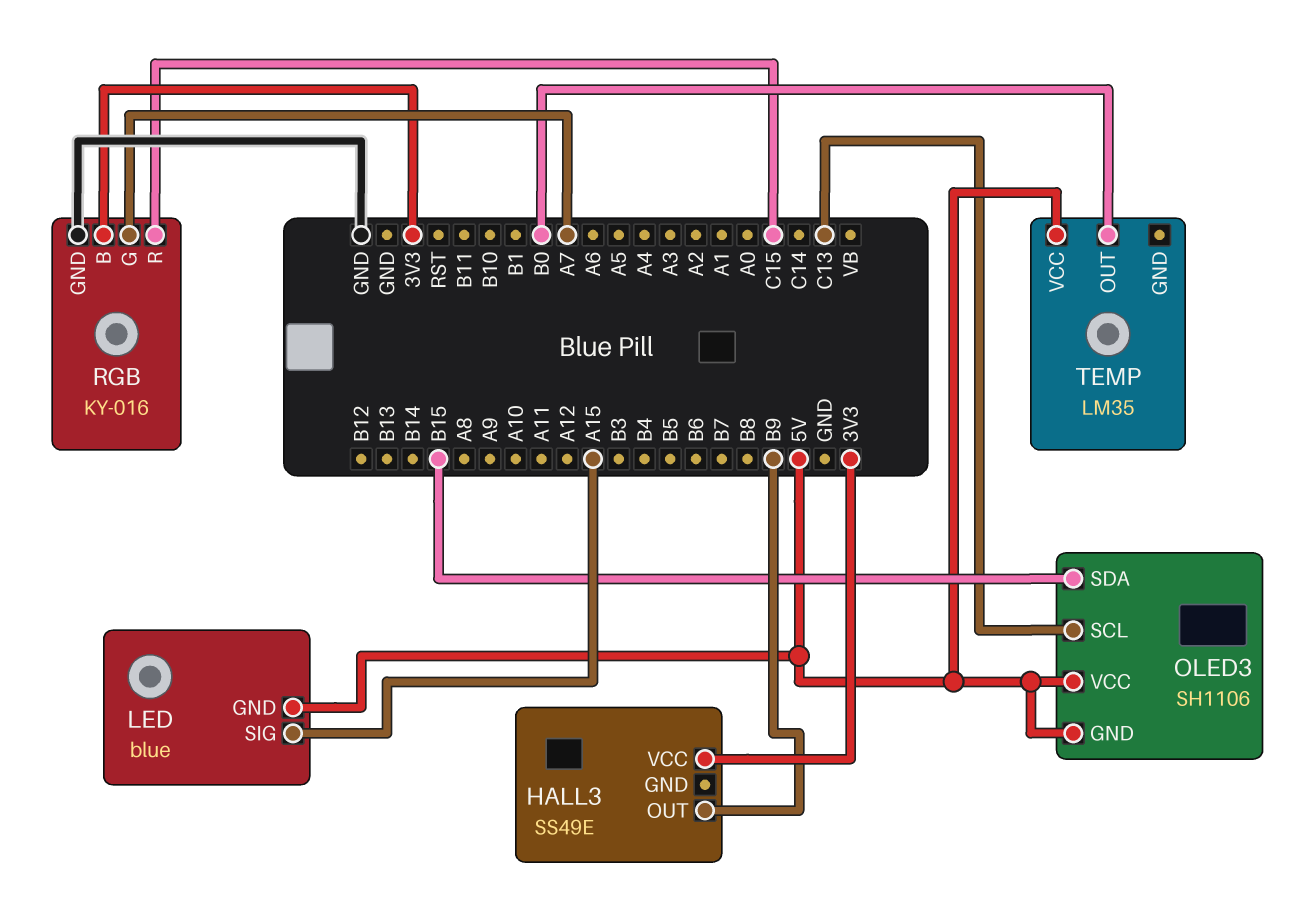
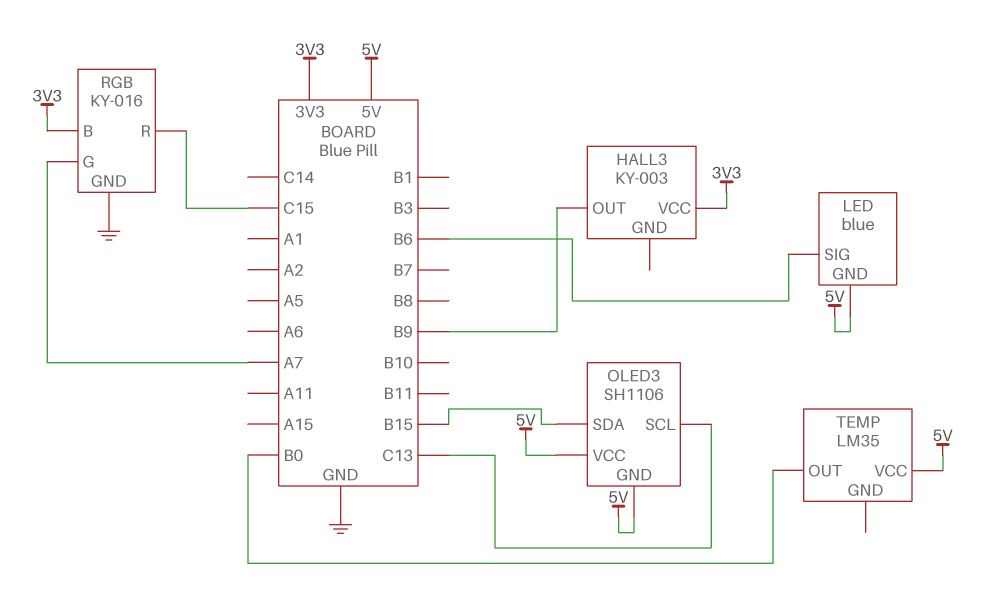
HALL3: SS49E -> KY-003
LED pin SIG: A15 -> B6

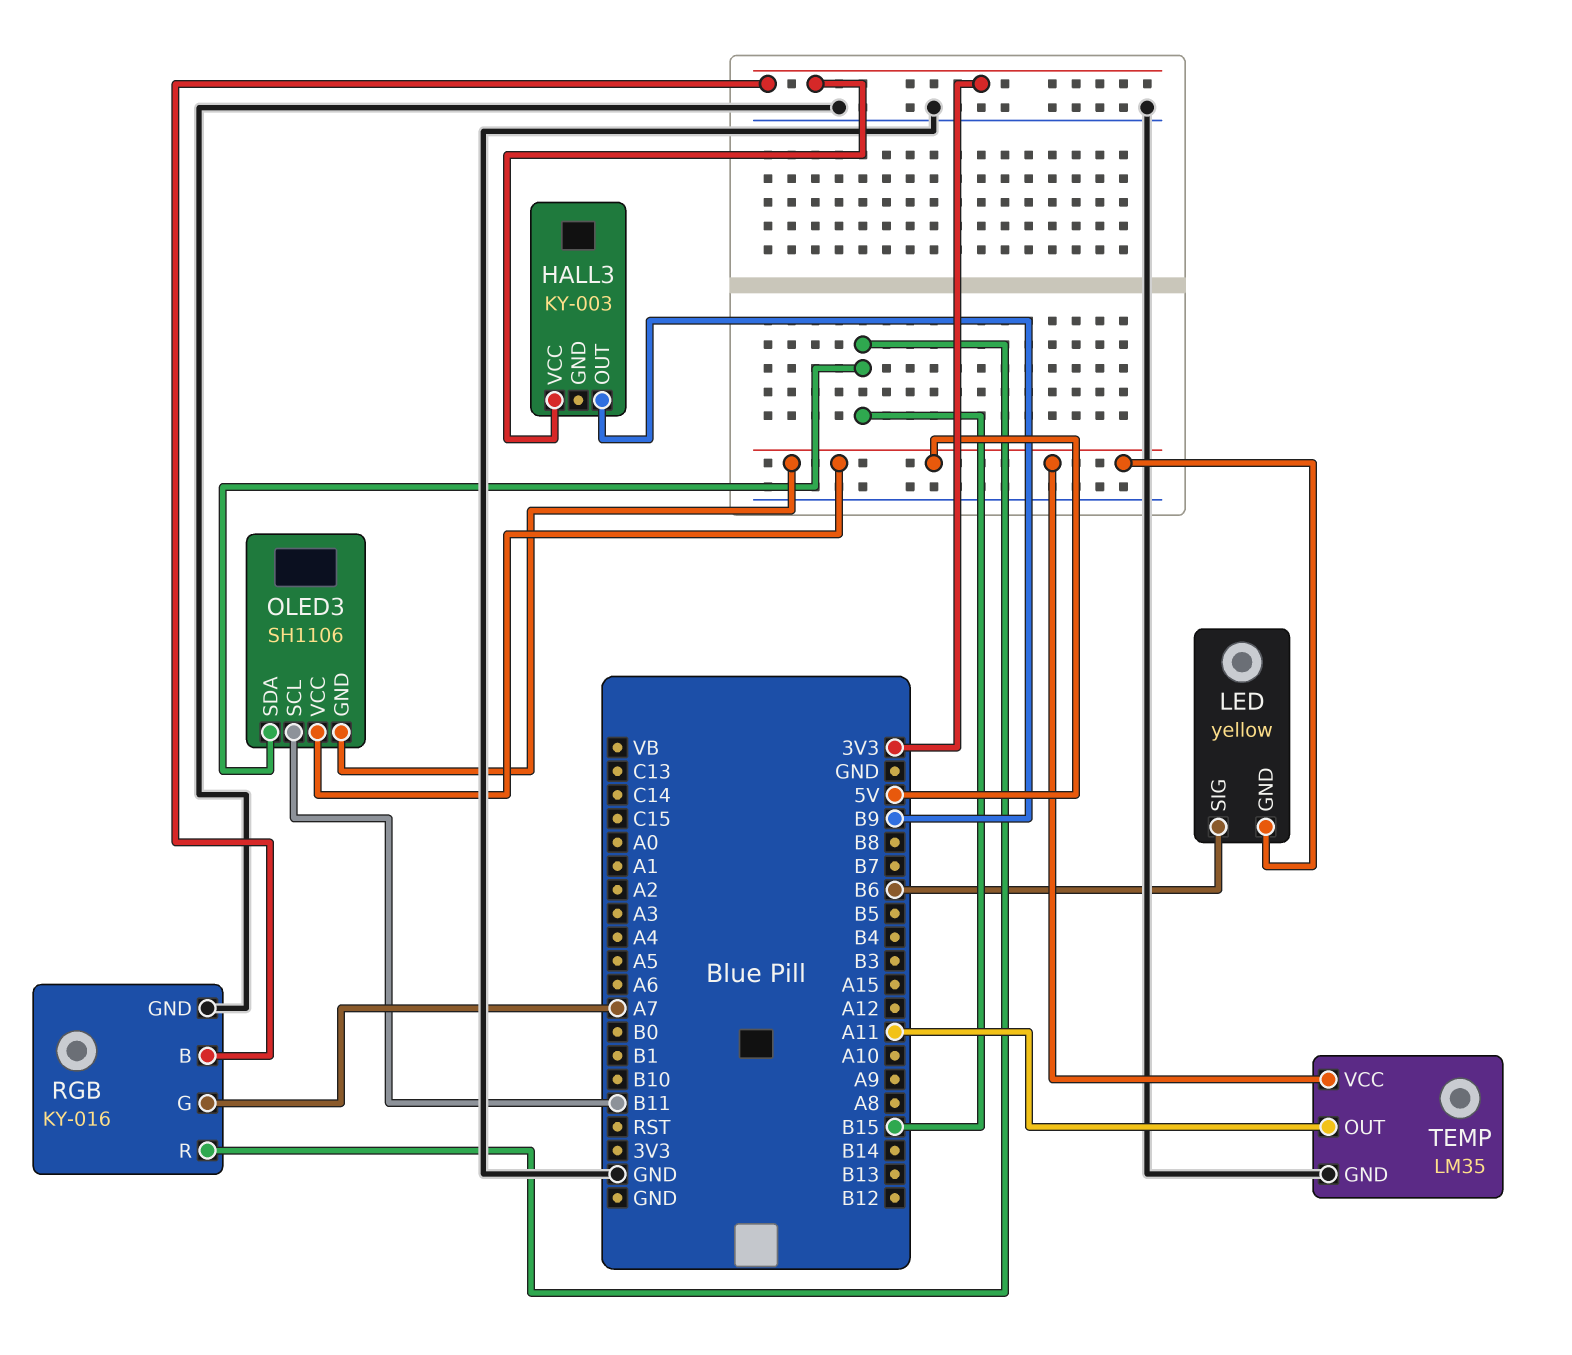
LED: blue -> yellow
OLED3 pin SCL: C13 -> B11
RGB pin R: C15 -> B15
TEMP pin GND: none -> GND
TEMP pin OUT: B0 -> A11

